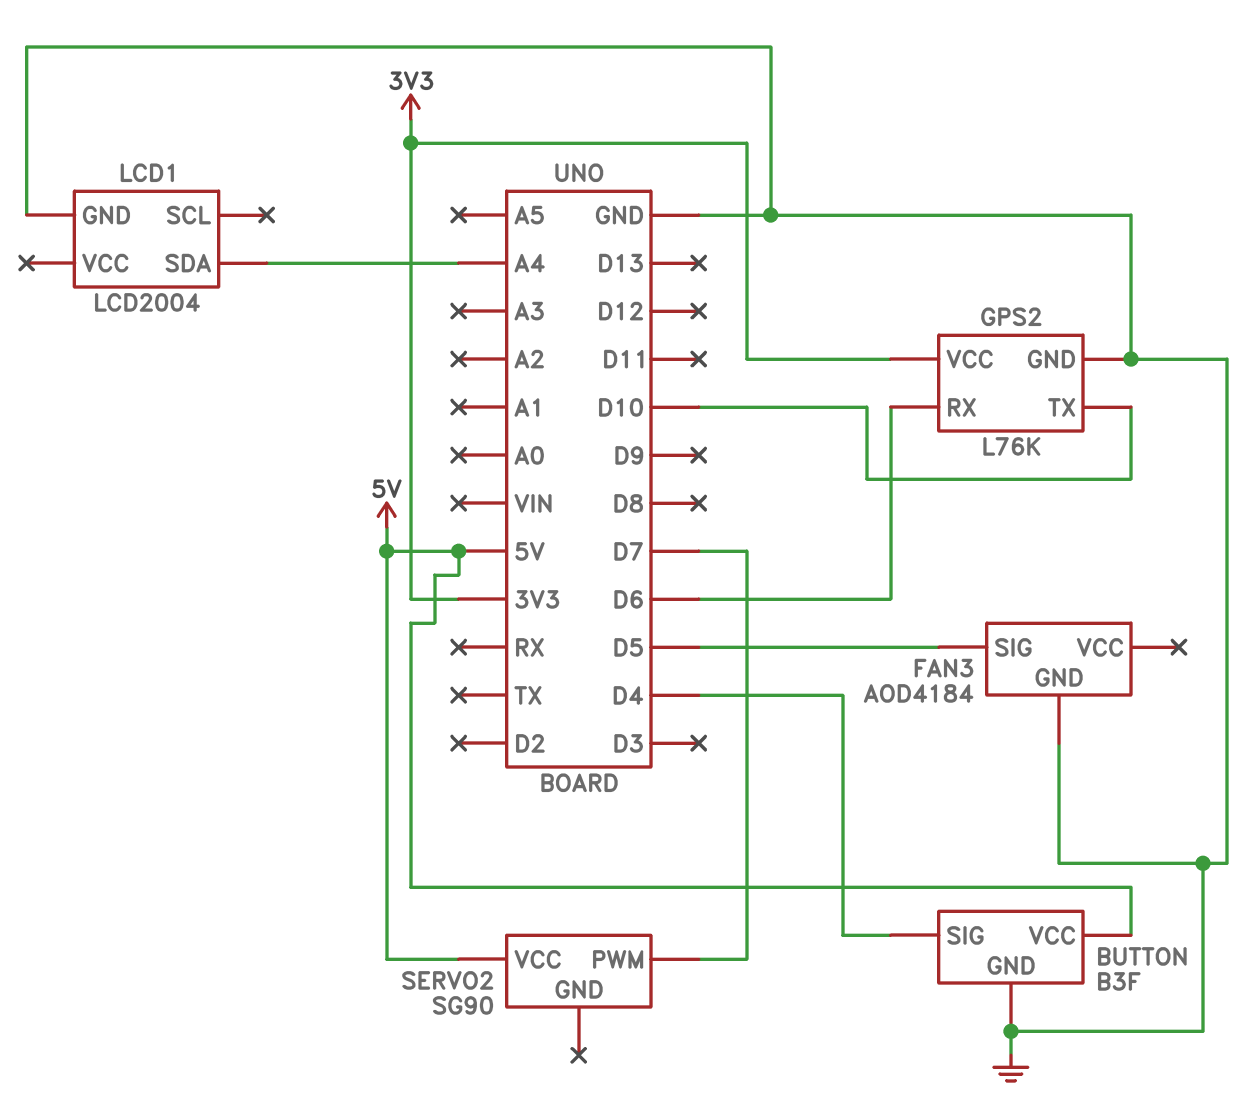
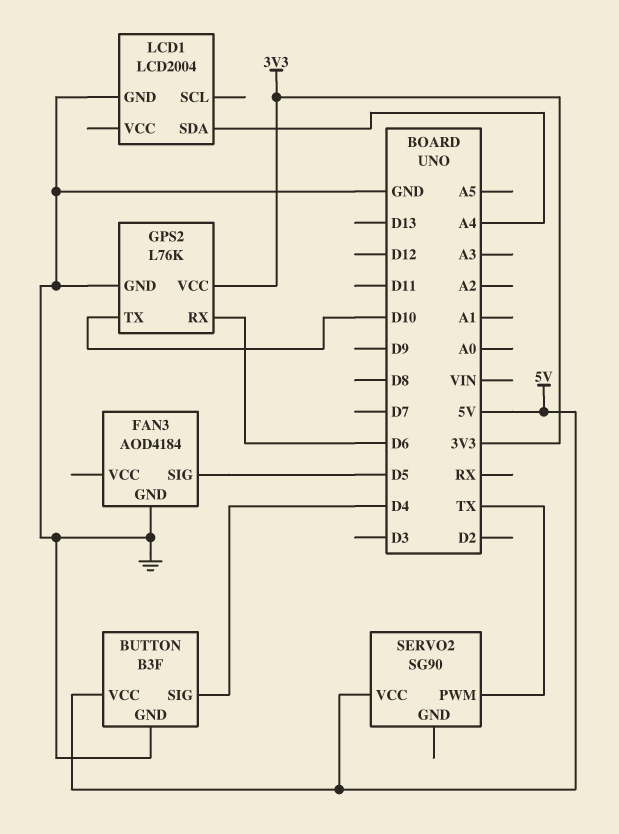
SERVO2 pin PWM: D7 -> TX

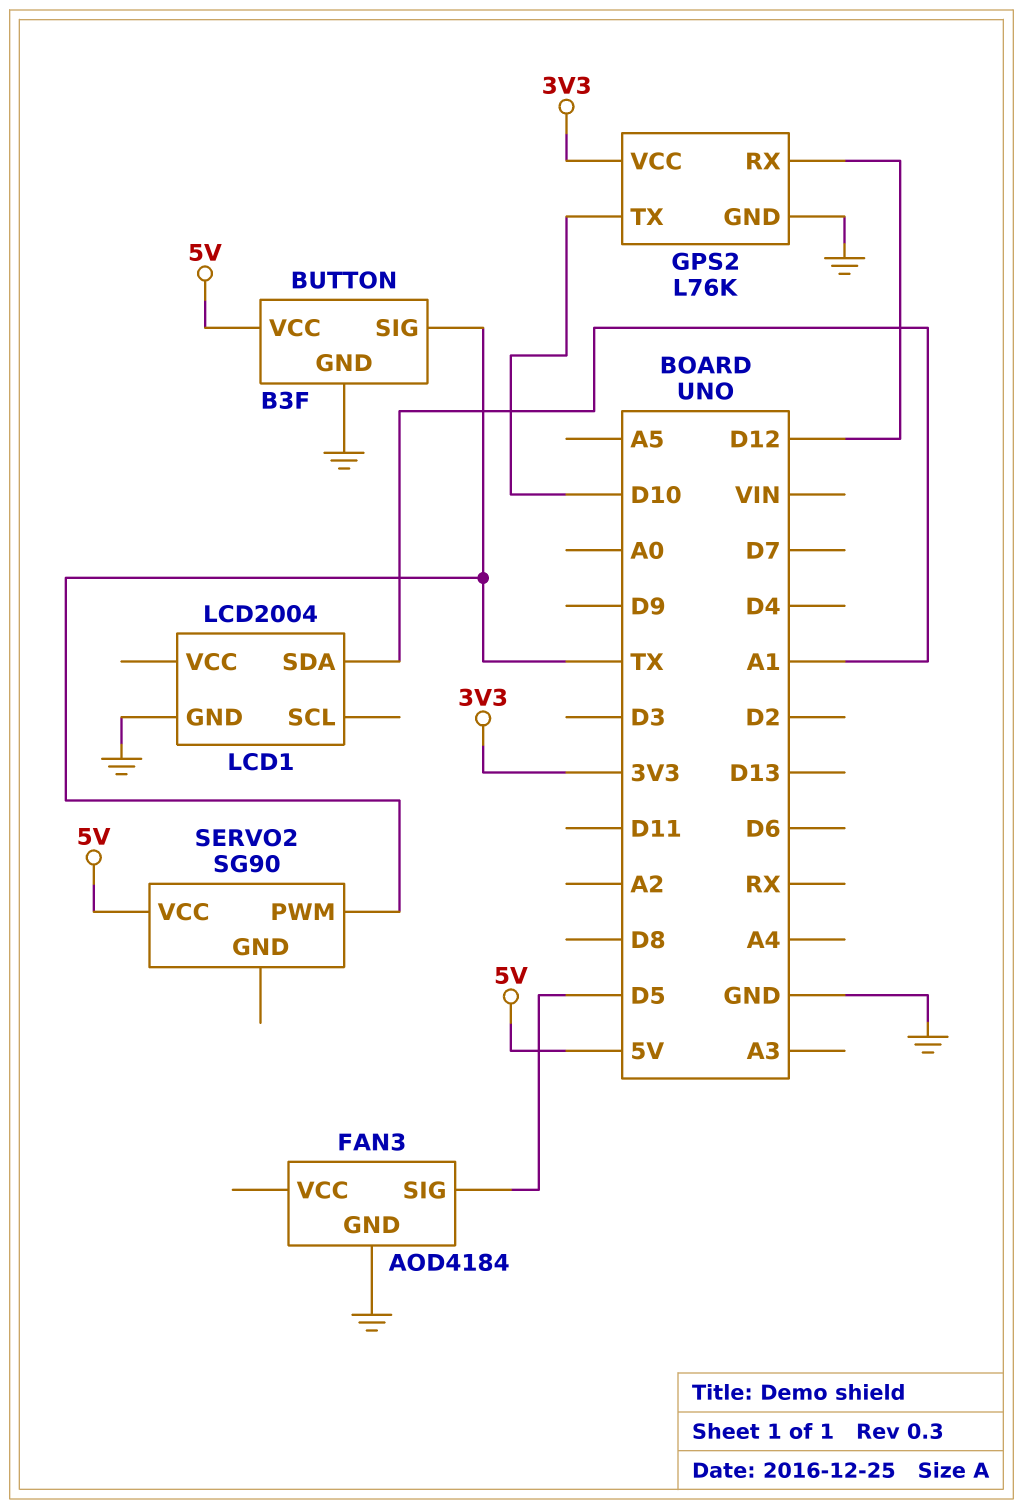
BUTTON pin SIG: D4 -> TX
GPS2 pin RX: D6 -> D12
LCD1 pin SDA: A4 -> A1

